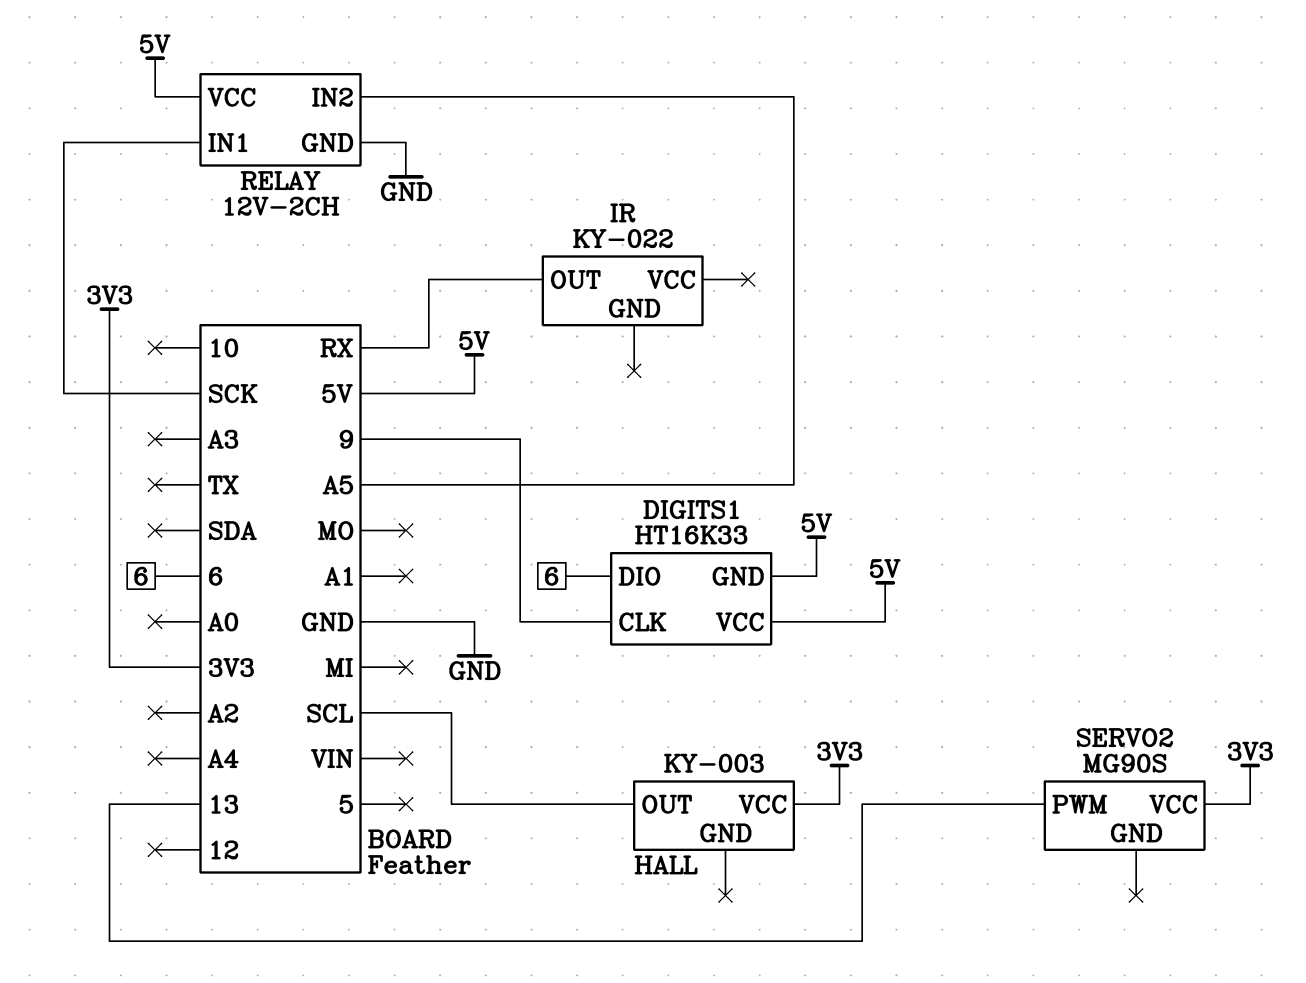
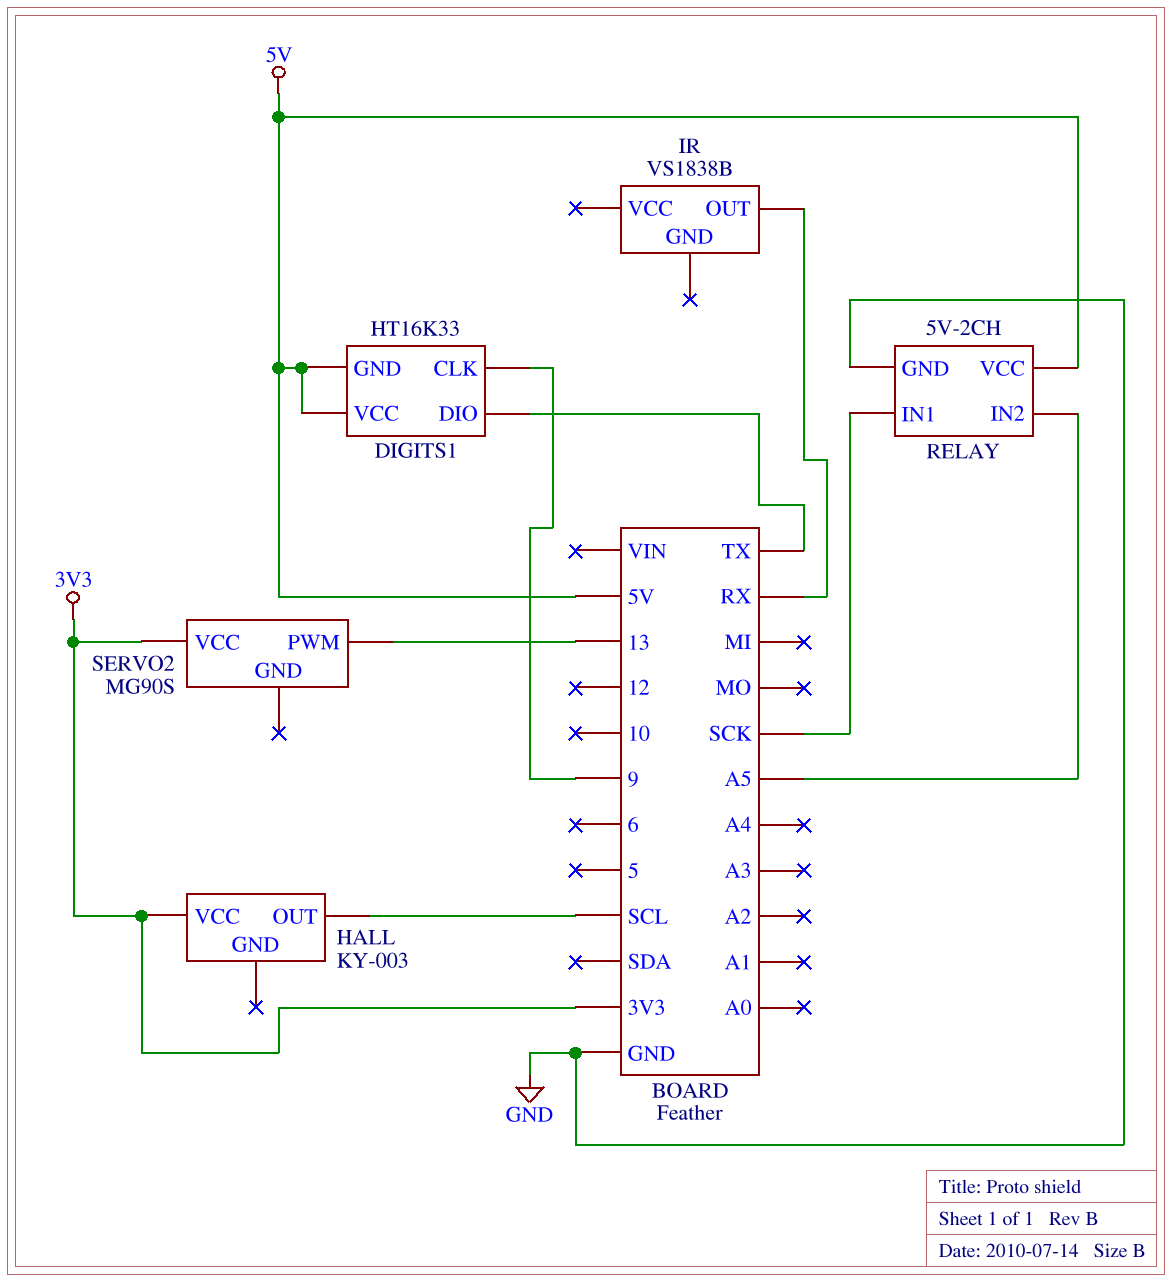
DIGITS1 pin DIO: 6 -> TX
IR: KY-022 -> VS1838B
RELAY: 12V-2CH -> 5V-2CH

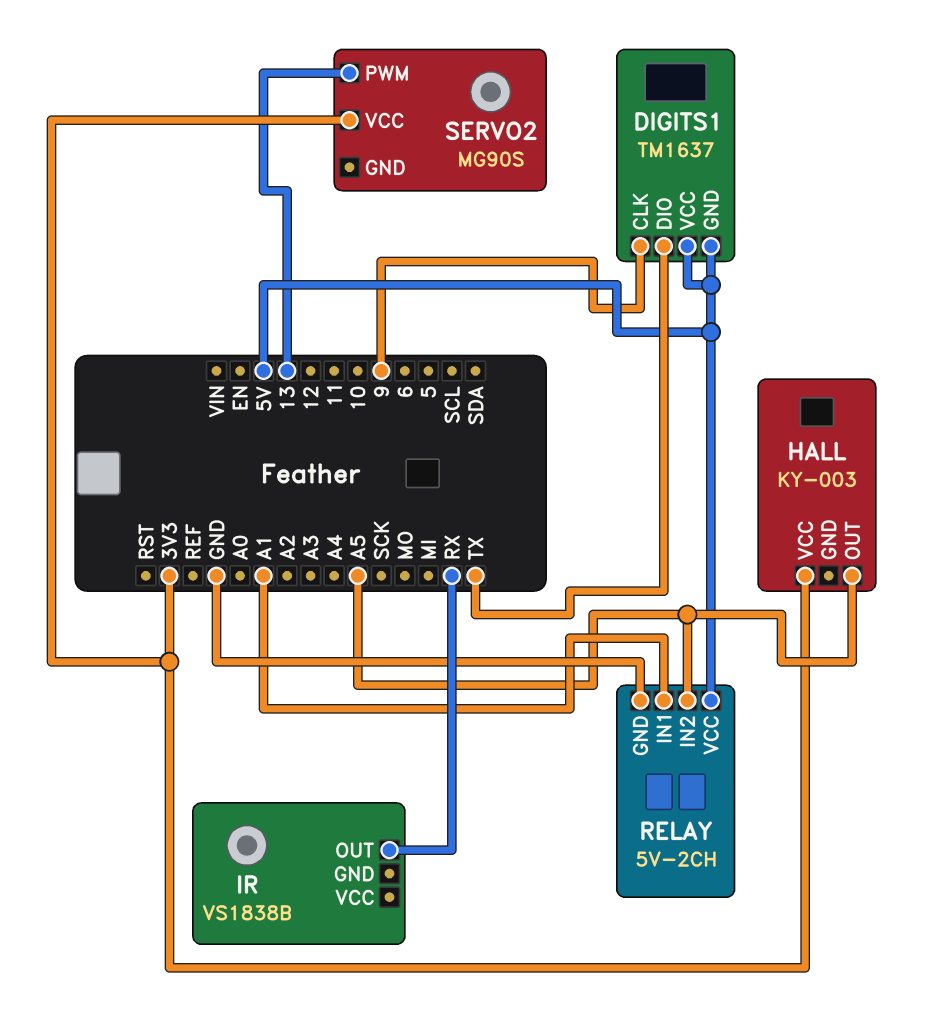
DIGITS1: HT16K33 -> TM1637
HALL pin OUT: SCL -> A5
RELAY pin IN1: SCK -> A1

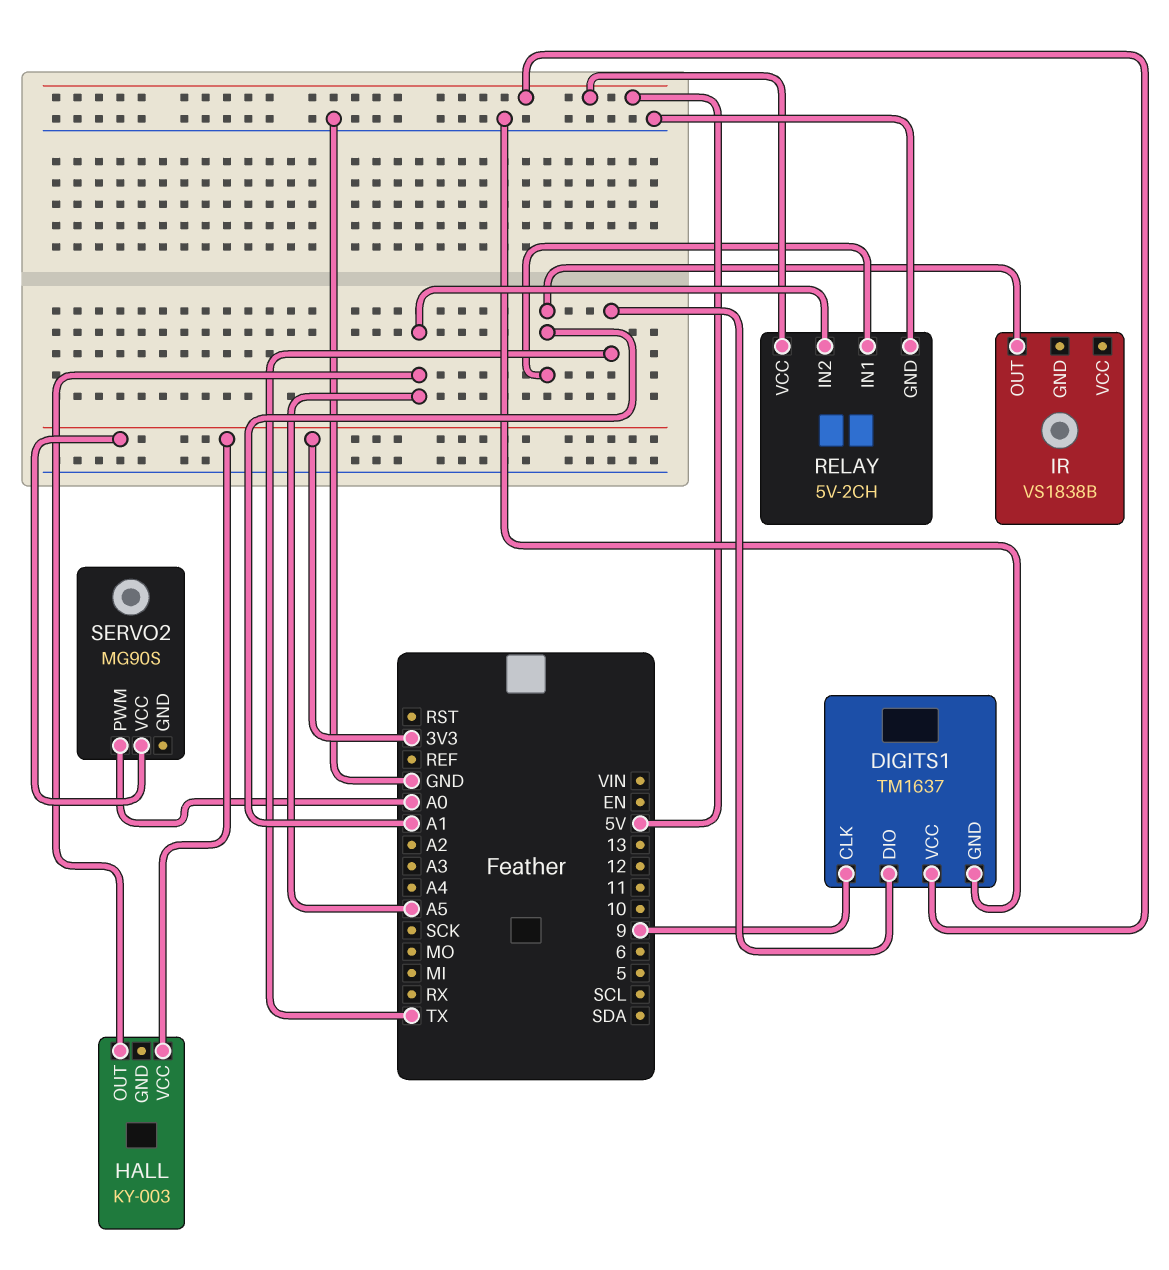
DIGITS1 pin GND: 5V -> GND
IR pin OUT: RX -> A1
SERVO2 pin PWM: 13 -> A0

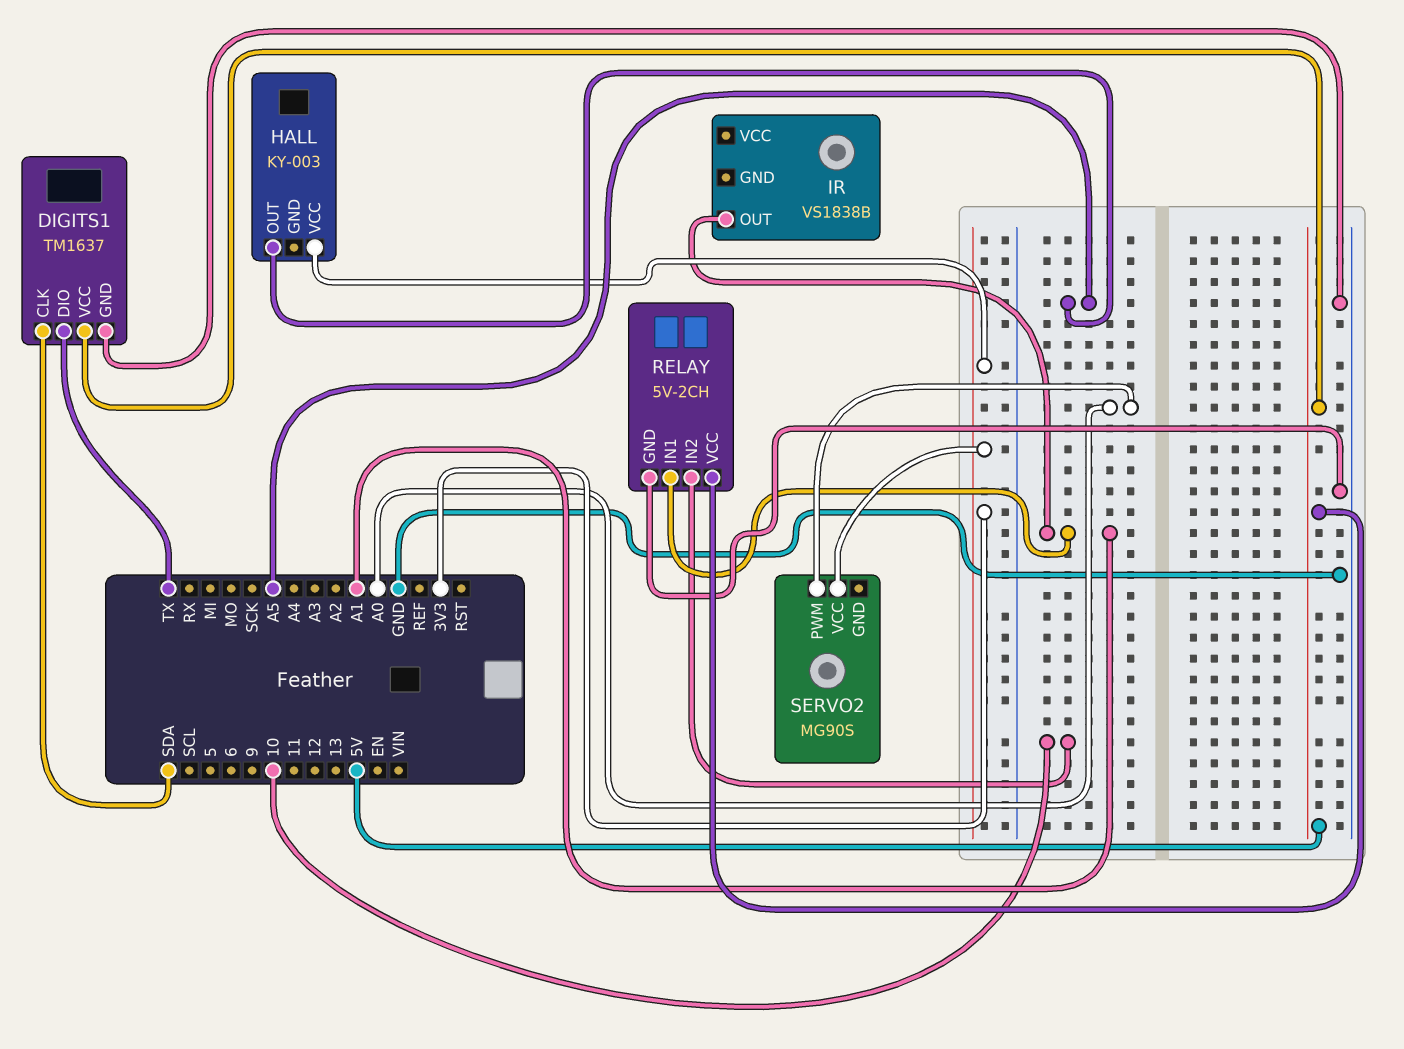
DIGITS1 pin CLK: 9 -> SDA
RELAY pin IN2: A5 -> 10

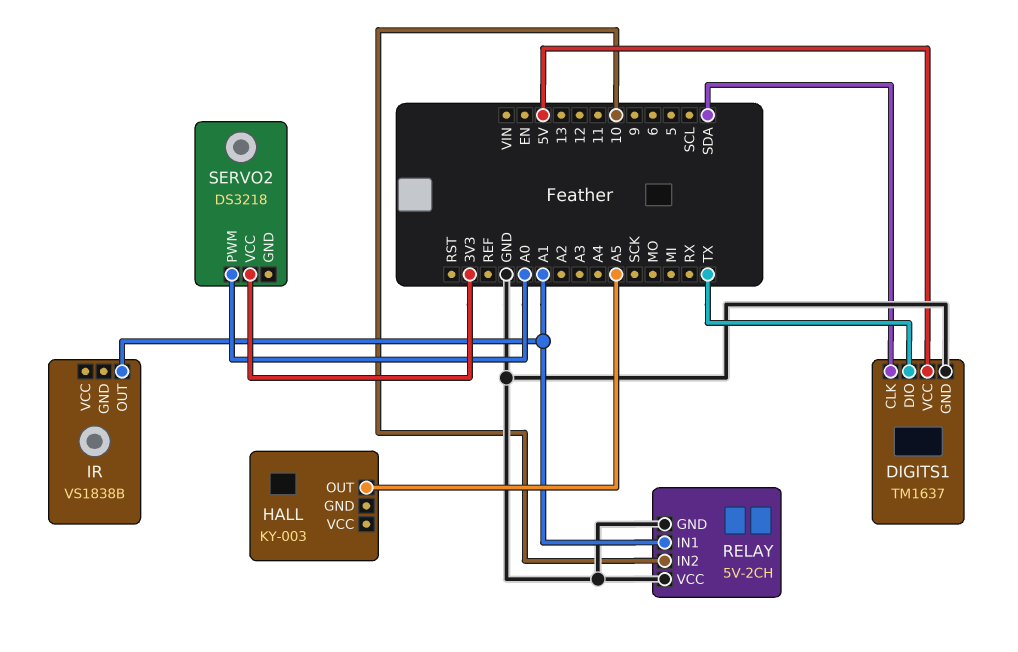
HALL pin VCC: 3V3 -> none
RELAY pin VCC: 5V -> GND
SERVO2: MG90S -> DS3218

